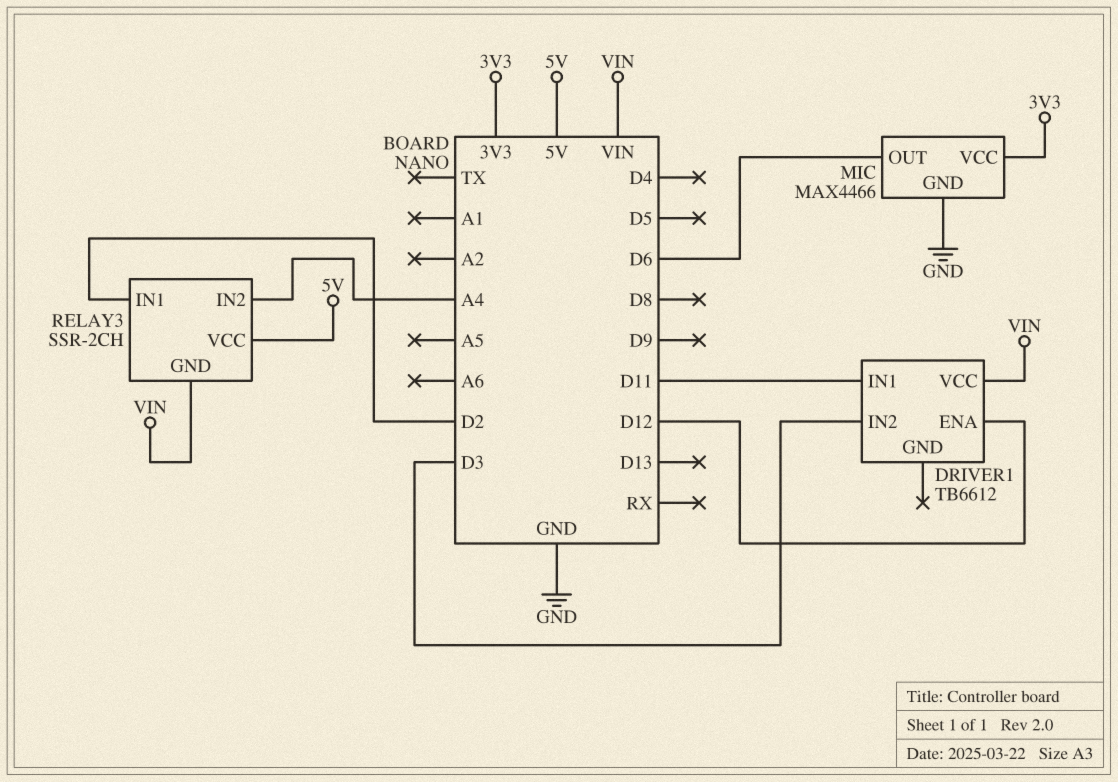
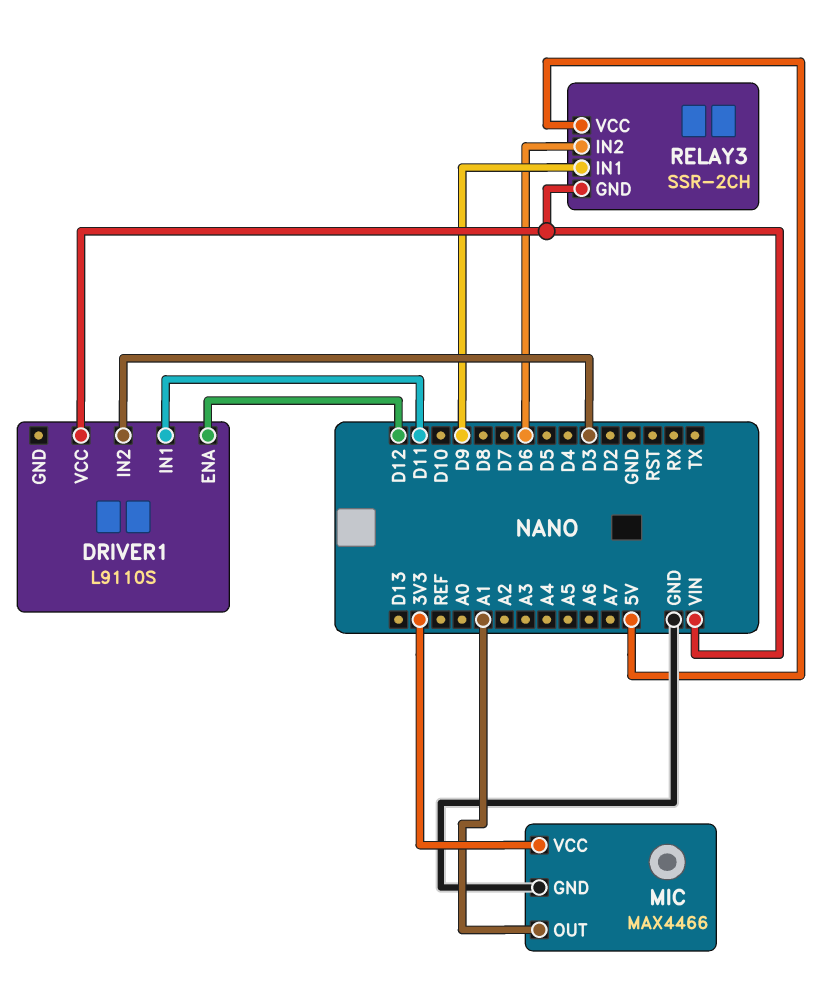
DRIVER1: TB6612 -> L9110S
MIC pin OUT: D6 -> A1
RELAY3 pin IN1: D2 -> D9
RELAY3 pin IN2: A4 -> D6

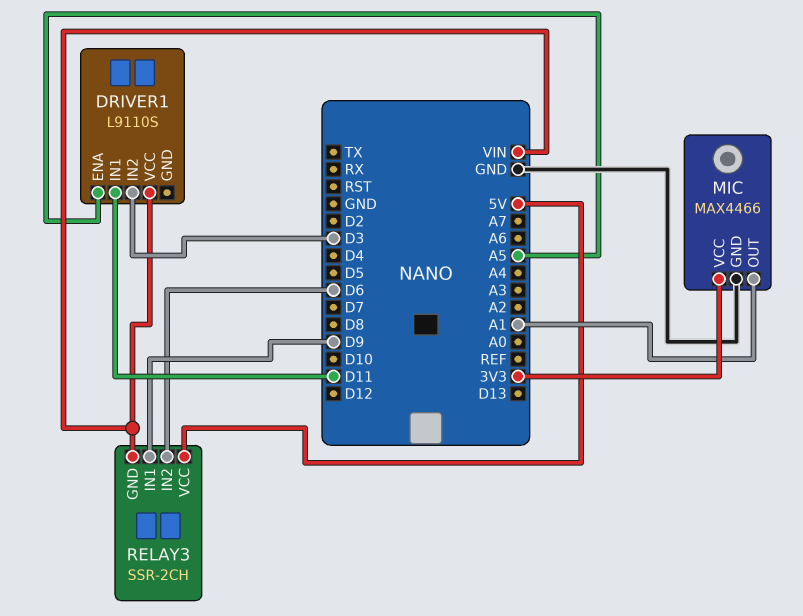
DRIVER1 pin ENA: D12 -> A5

